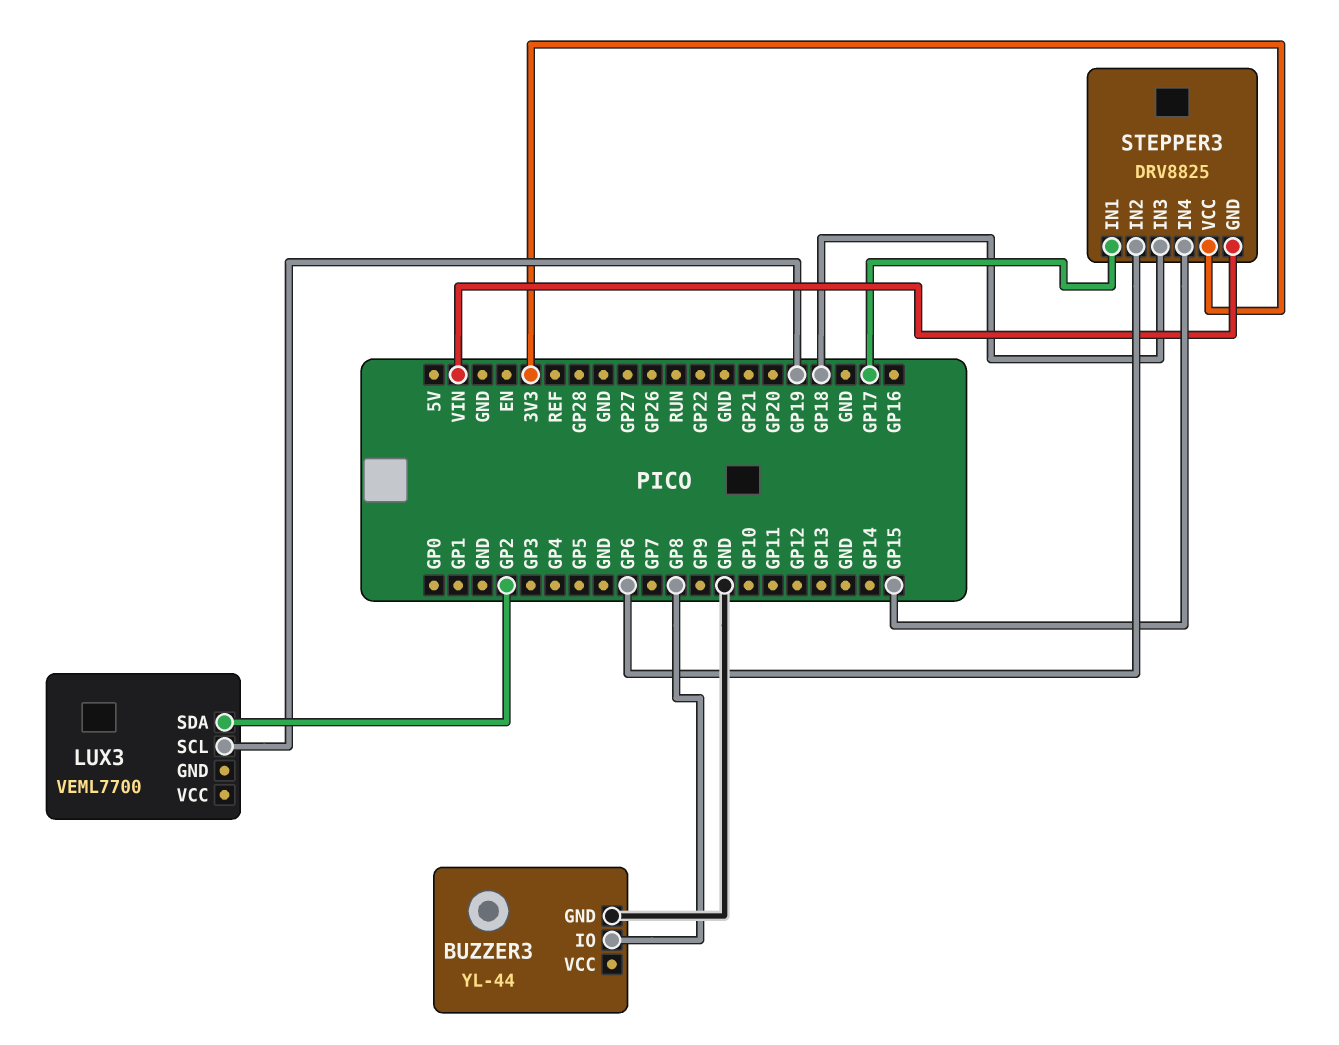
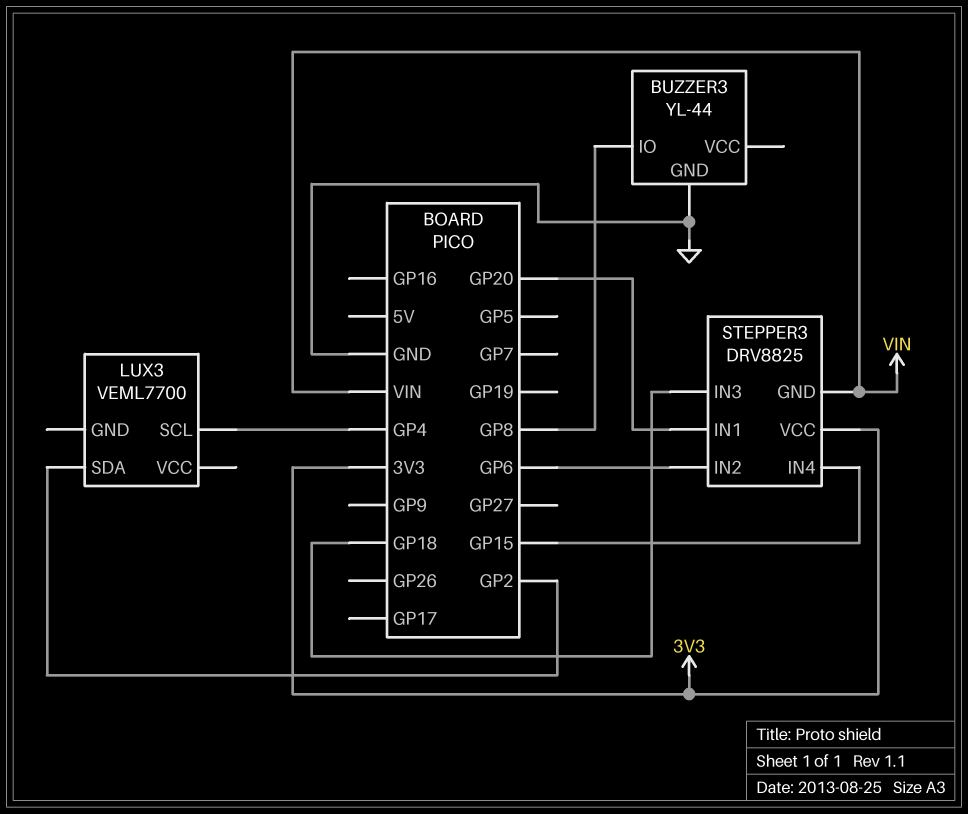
LUX3 pin SCL: GP19 -> GP4
STEPPER3 pin IN1: GP17 -> GP20

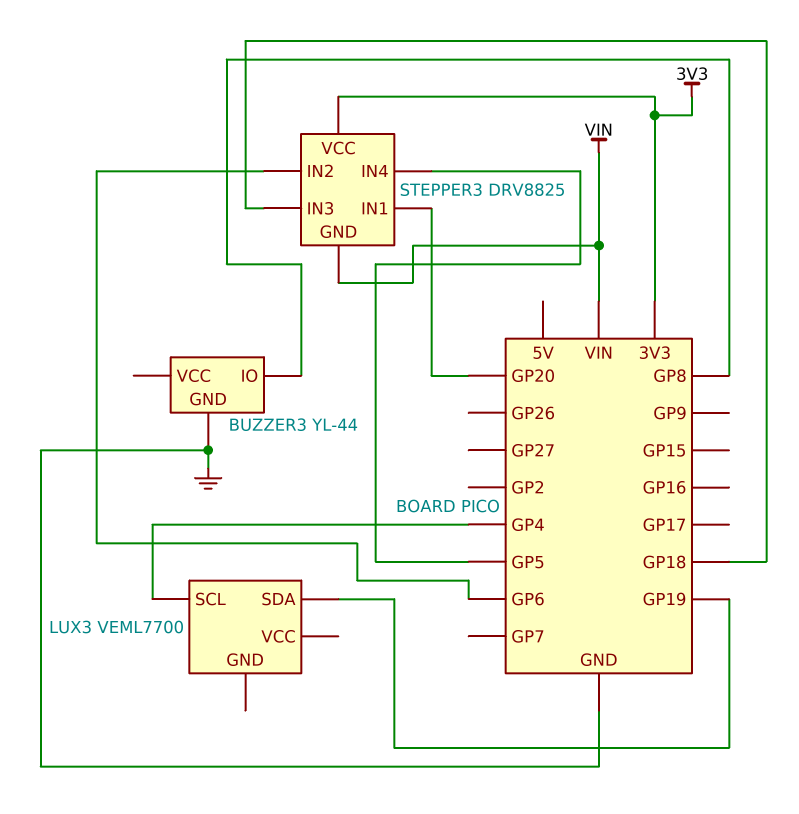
LUX3 pin SDA: GP2 -> GP19
STEPPER3 pin IN4: GP15 -> GP5

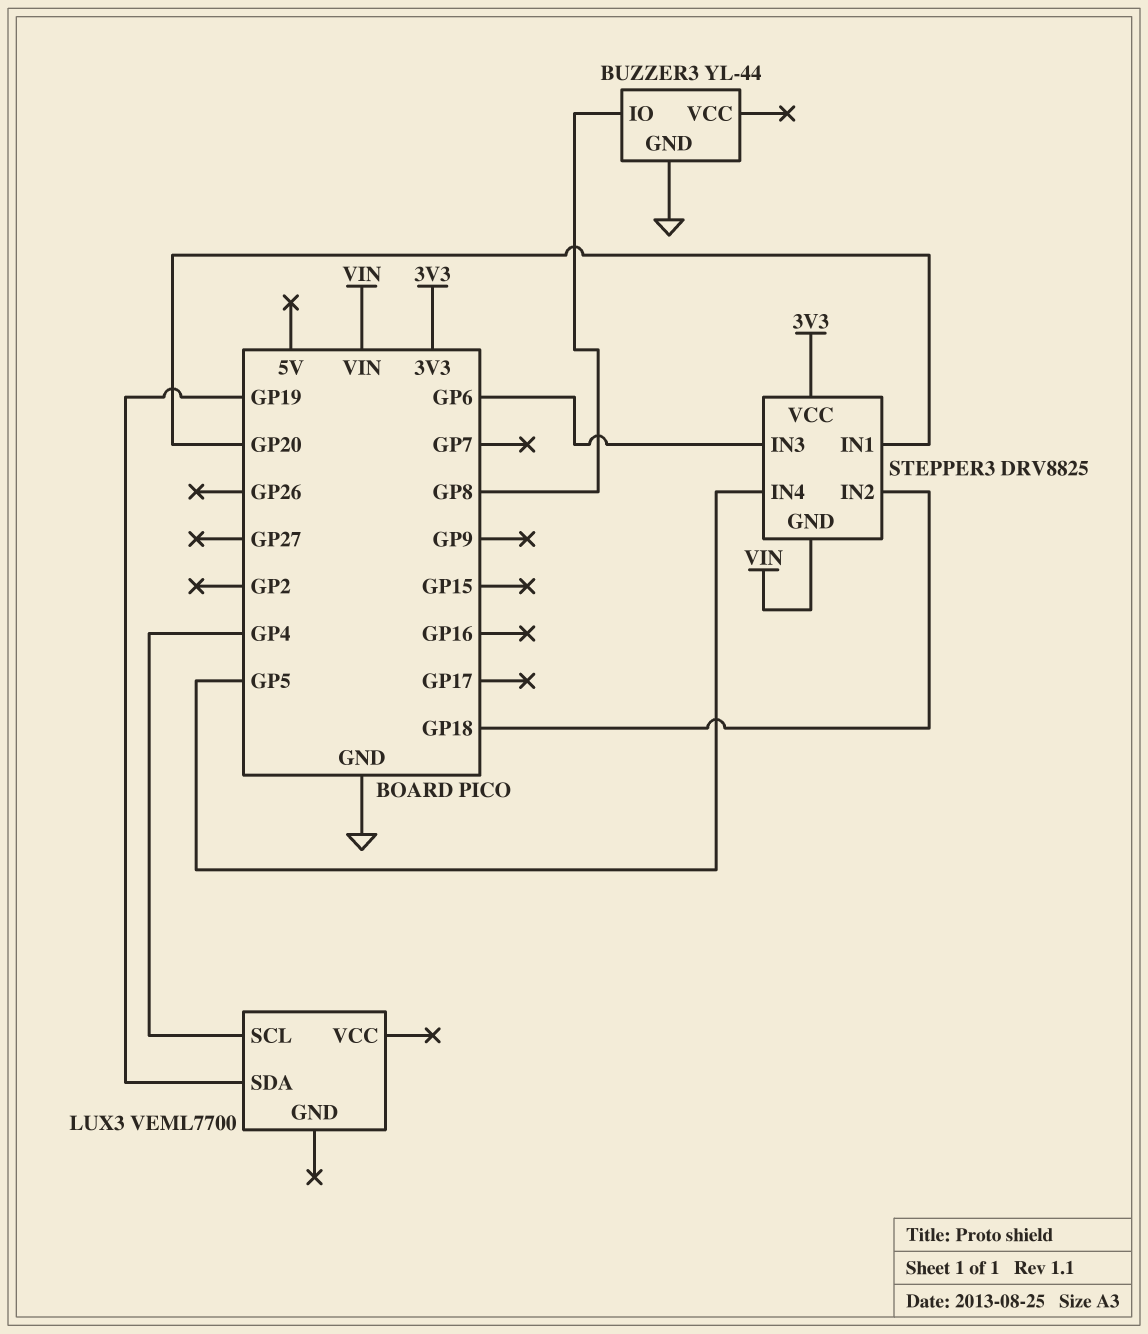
STEPPER3 pin IN2: GP6 -> GP18
STEPPER3 pin IN3: GP18 -> GP6

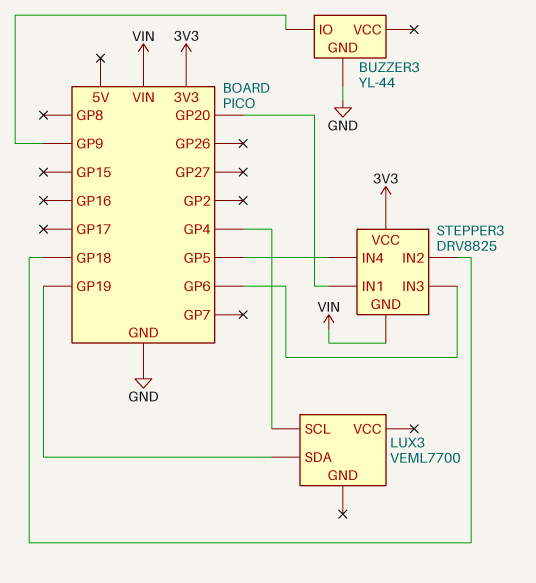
BUZZER3 pin IO: GP8 -> GP9

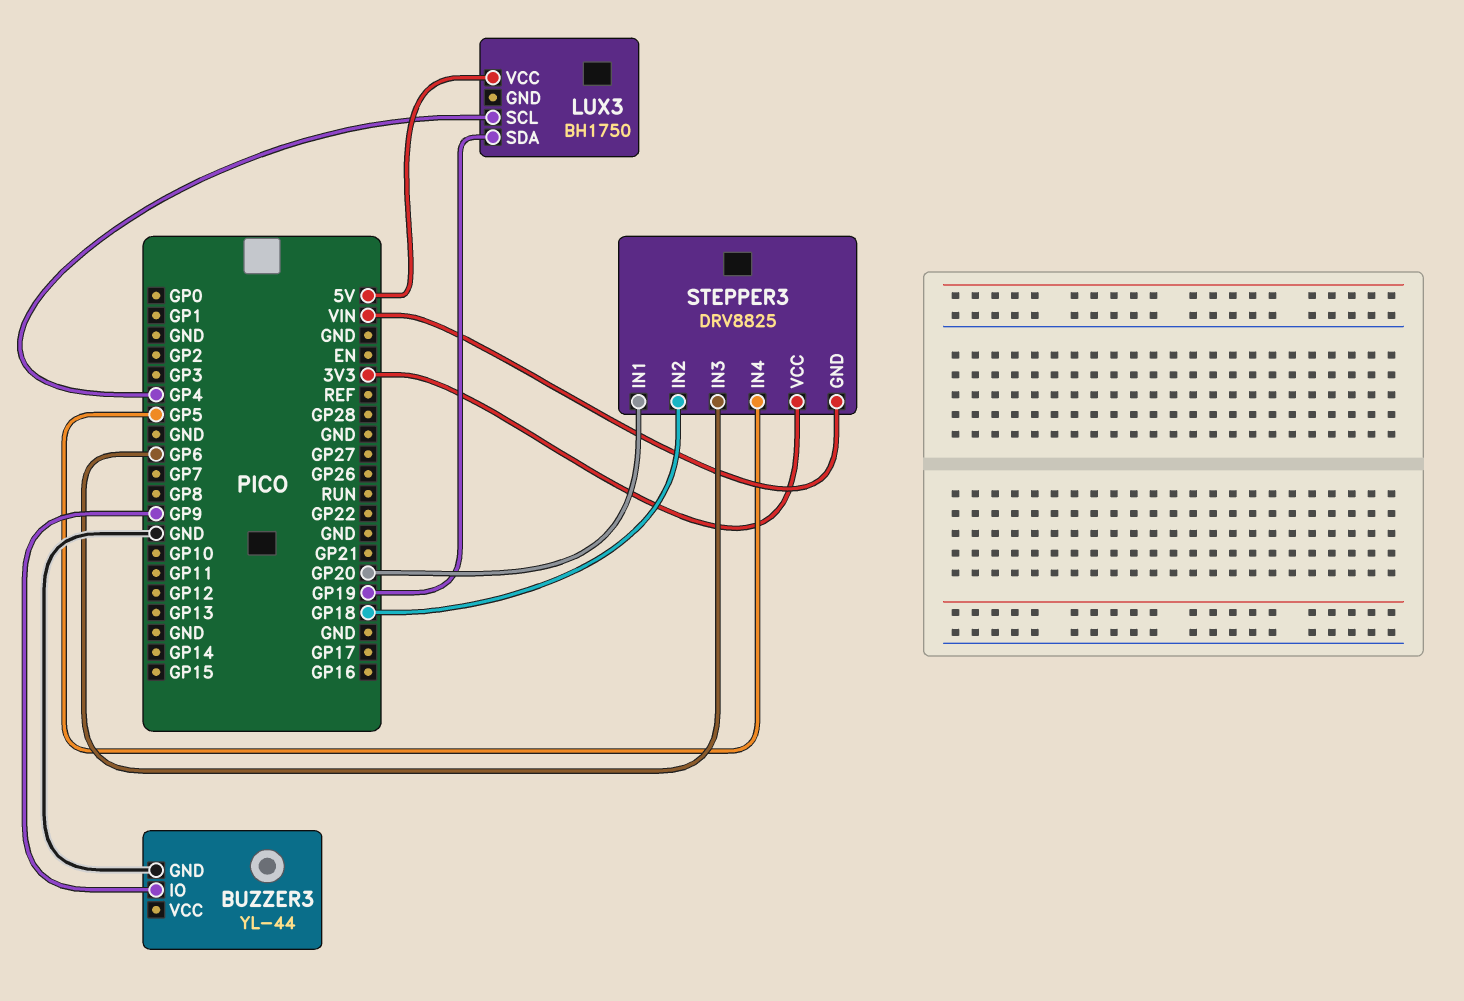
LUX3: VEML7700 -> BH1750
LUX3 pin VCC: none -> 5V

